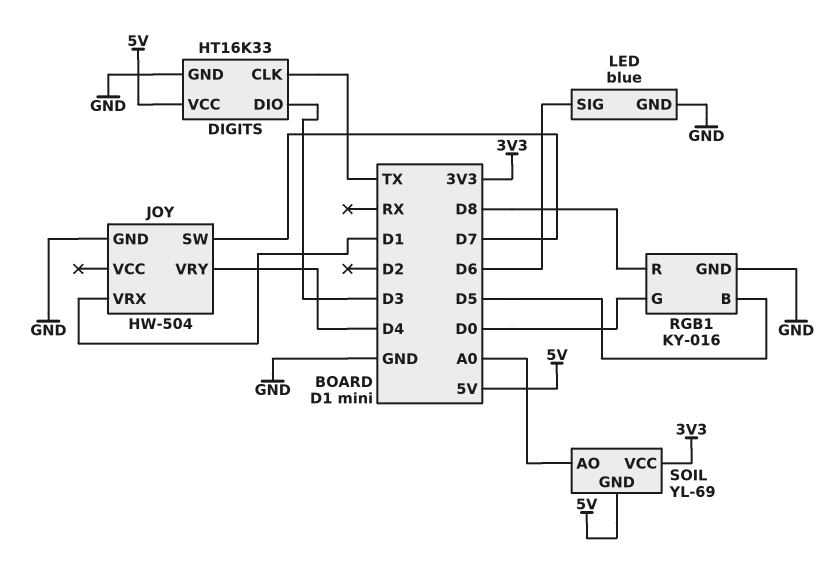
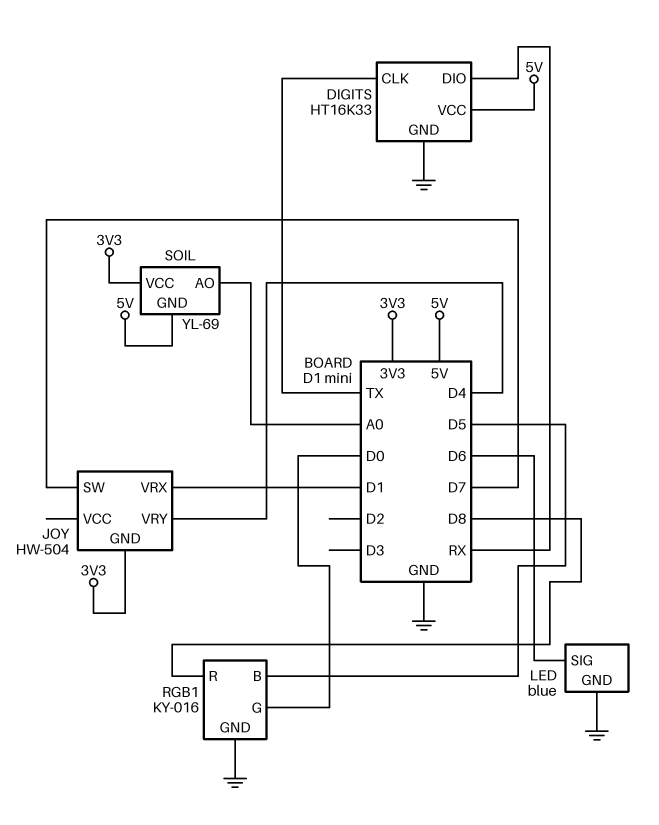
DIGITS pin DIO: D3 -> RX
JOY pin GND: GND -> 3V3

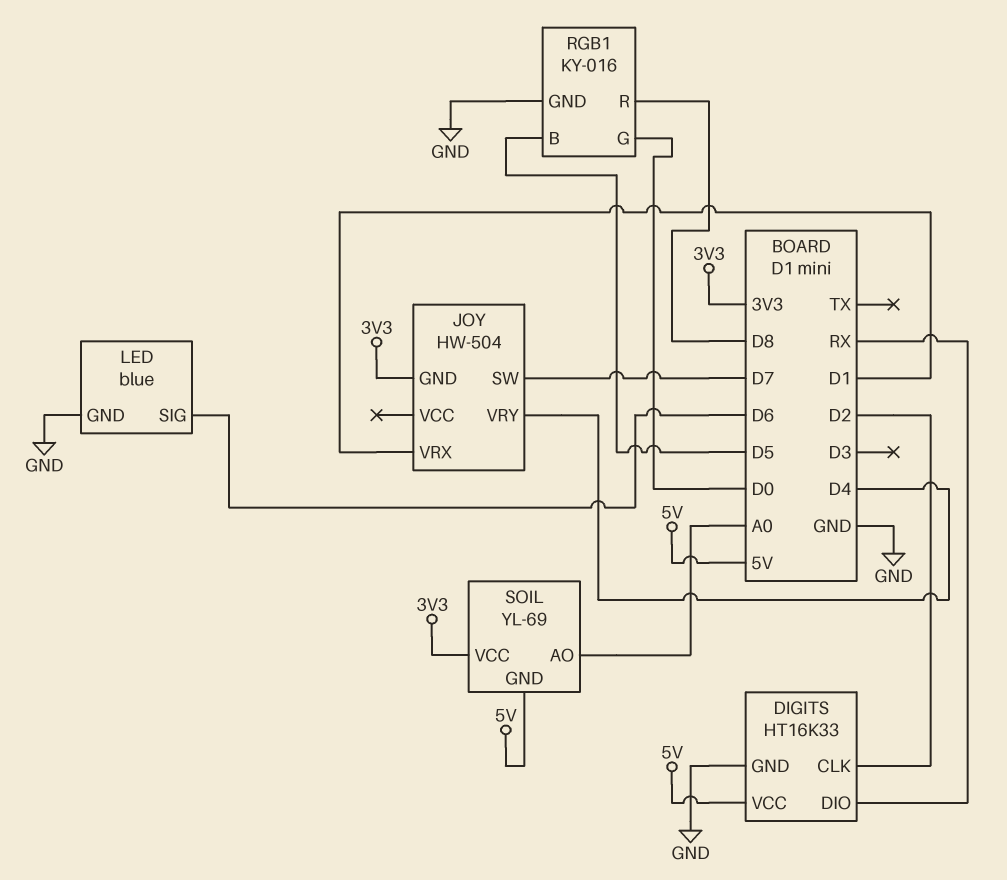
DIGITS pin CLK: TX -> D2

